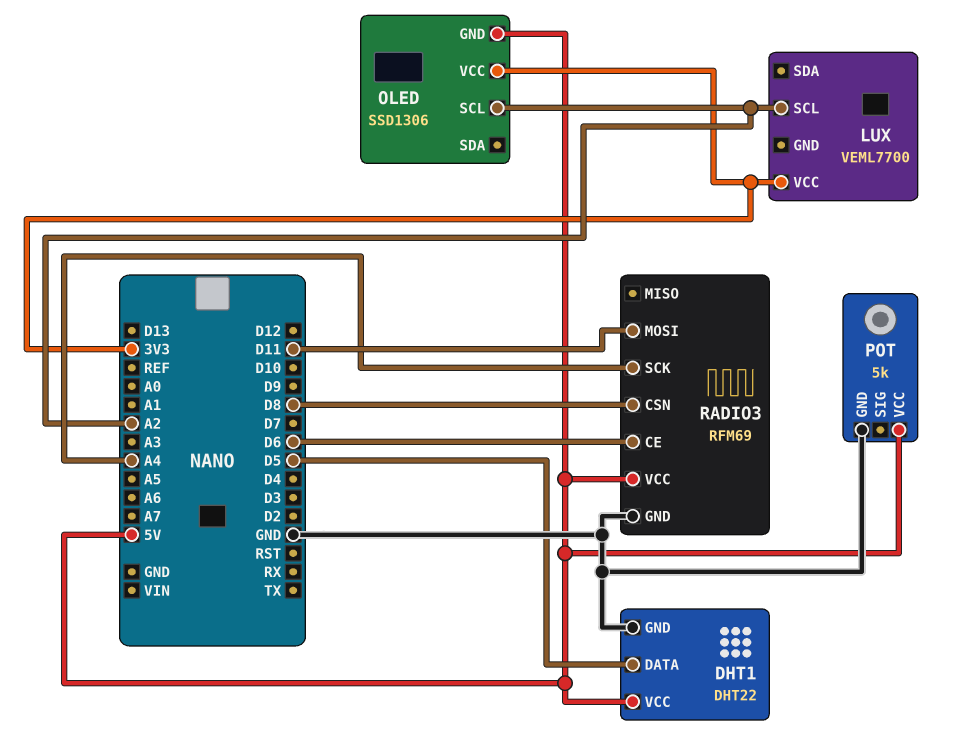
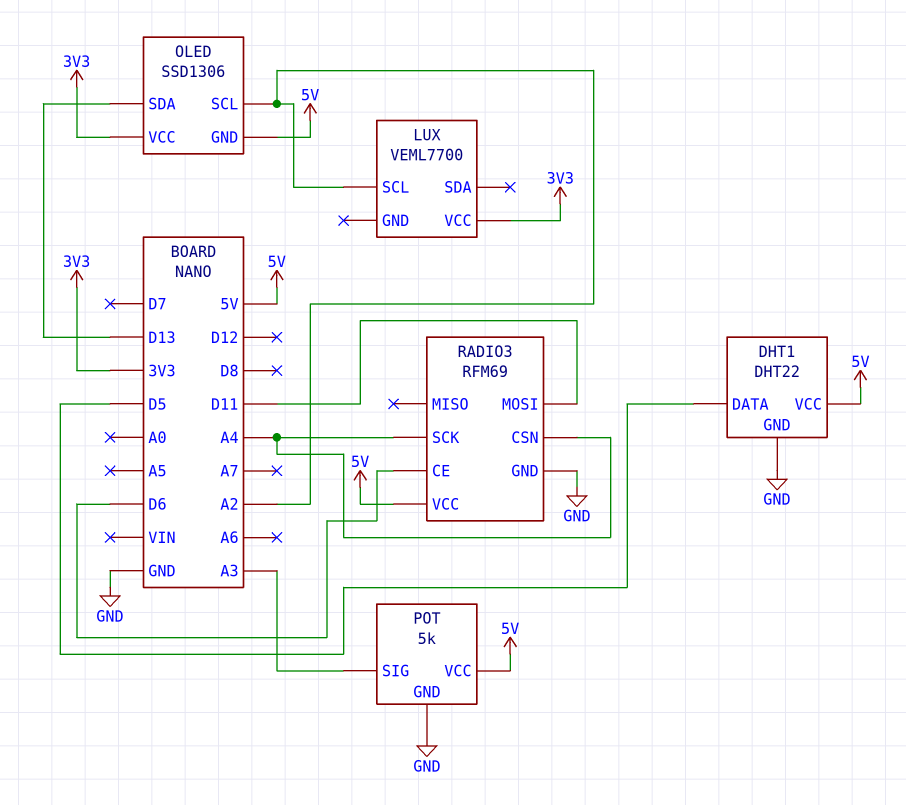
OLED pin SDA: none -> D13
POT pin SIG: none -> A3
RADIO3 pin CSN: D8 -> A4

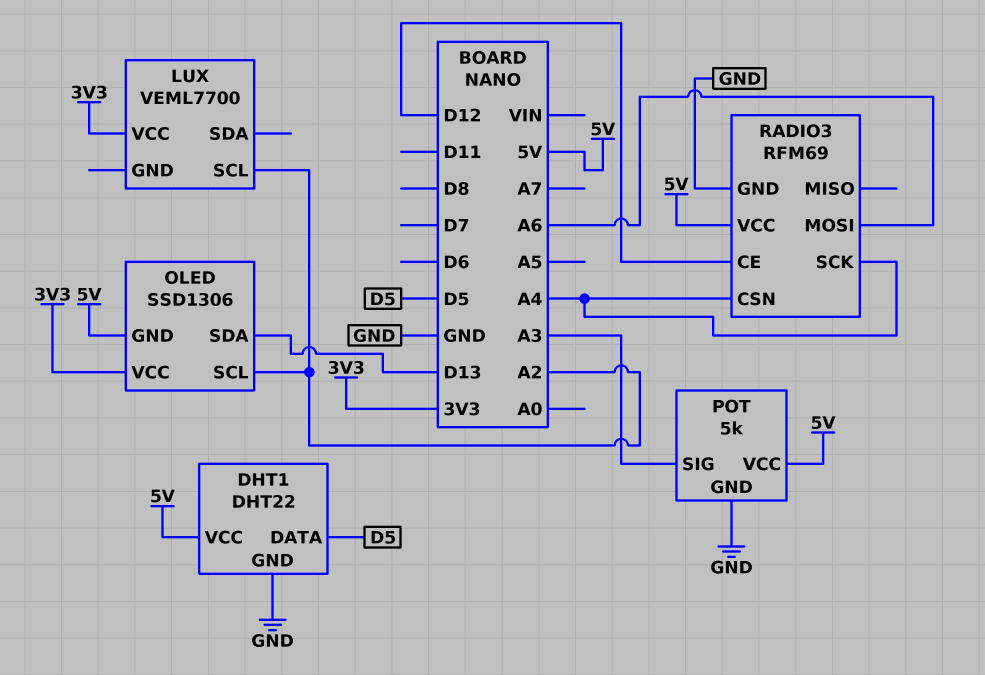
RADIO3 pin CE: D6 -> D12
RADIO3 pin MOSI: D11 -> A6

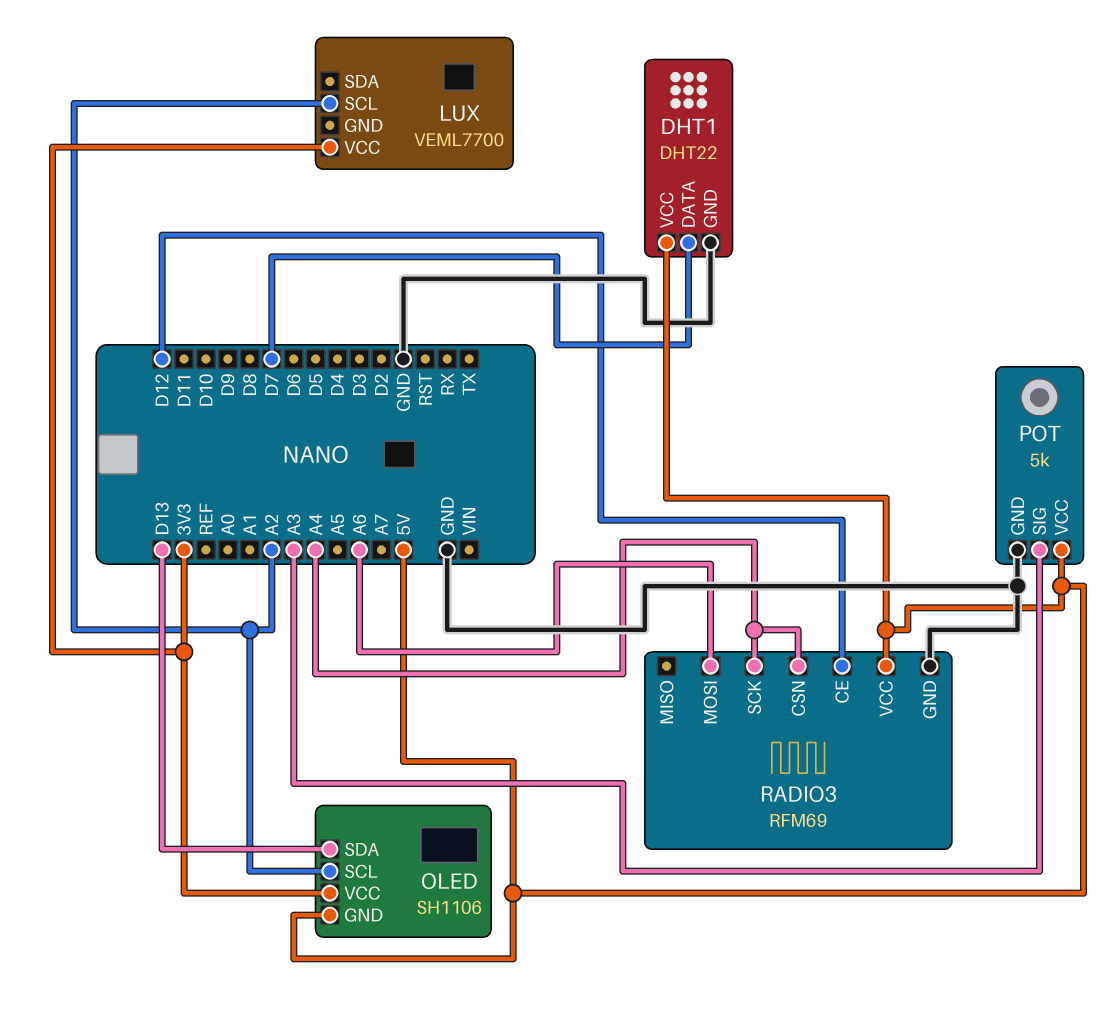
DHT1 pin DATA: D5 -> D7
OLED: SSD1306 -> SH1106

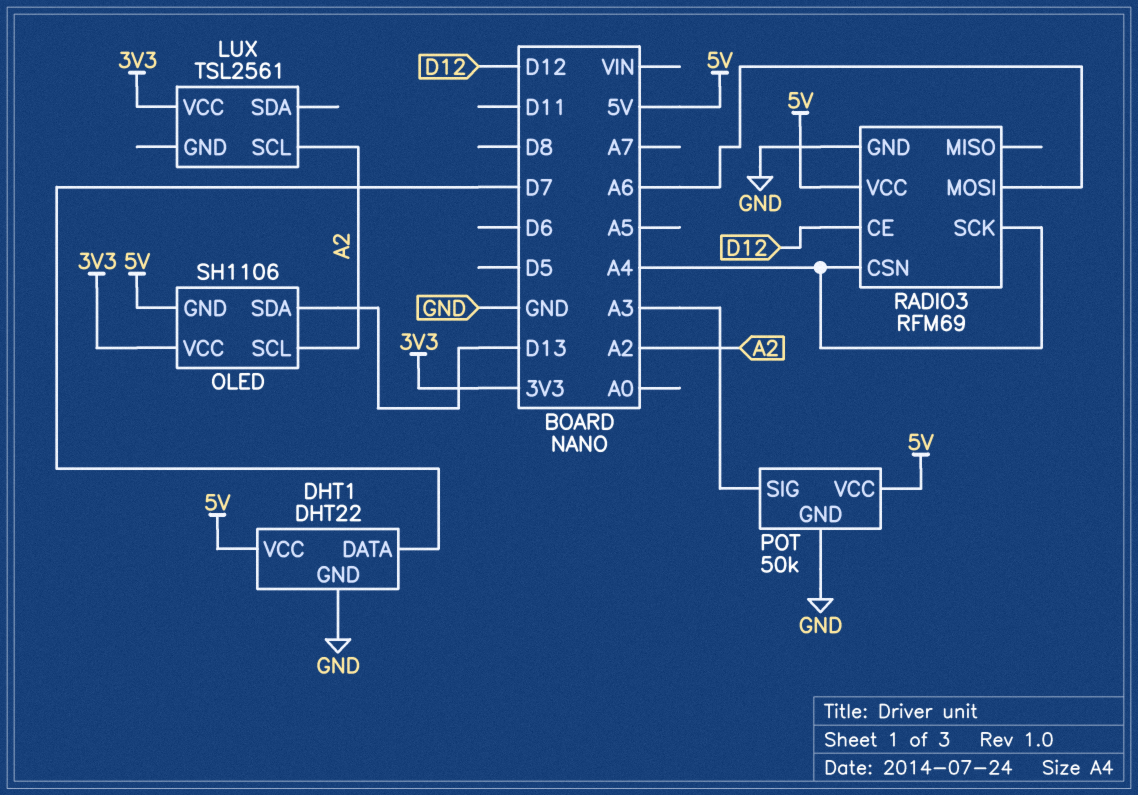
LUX: VEML7700 -> TSL2561
POT: 5k -> 50k

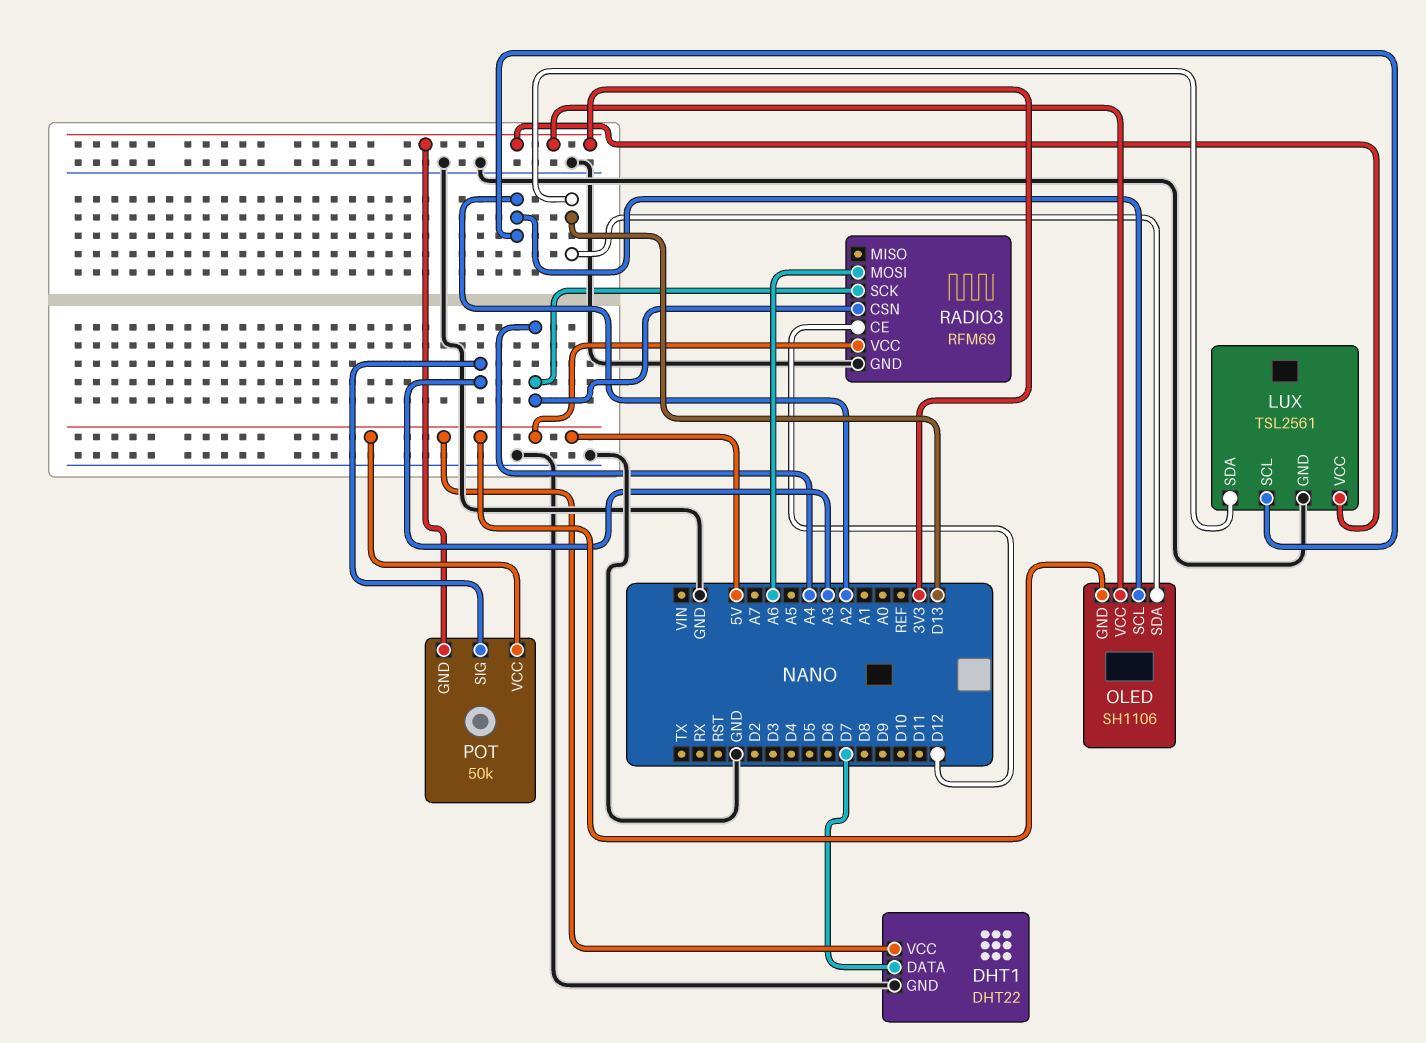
LUX pin GND: none -> GND
LUX pin SDA: none -> D13
POT pin GND: GND -> 3V3

